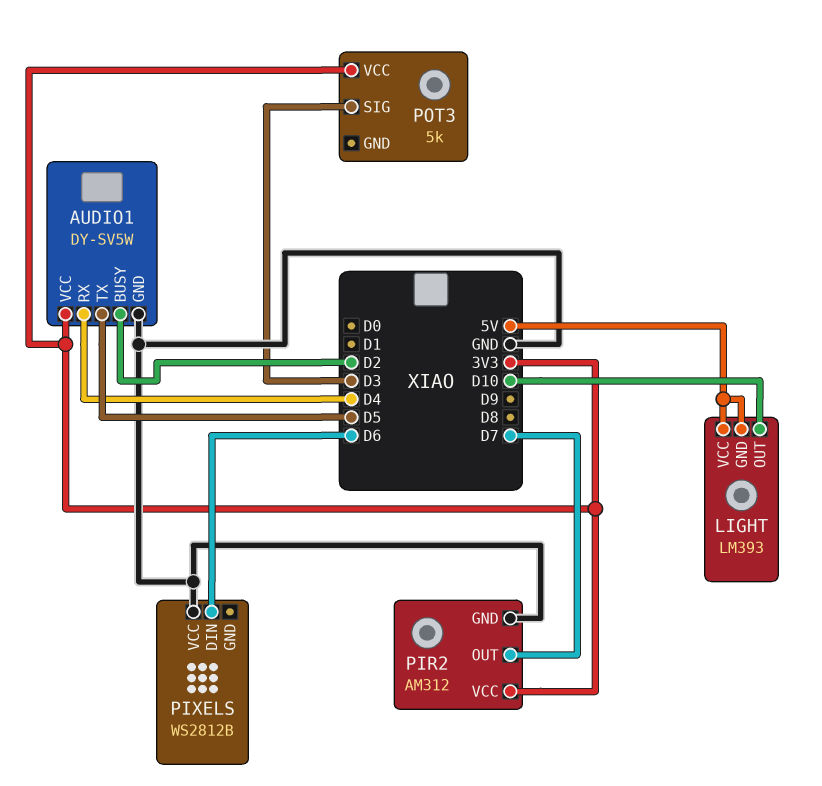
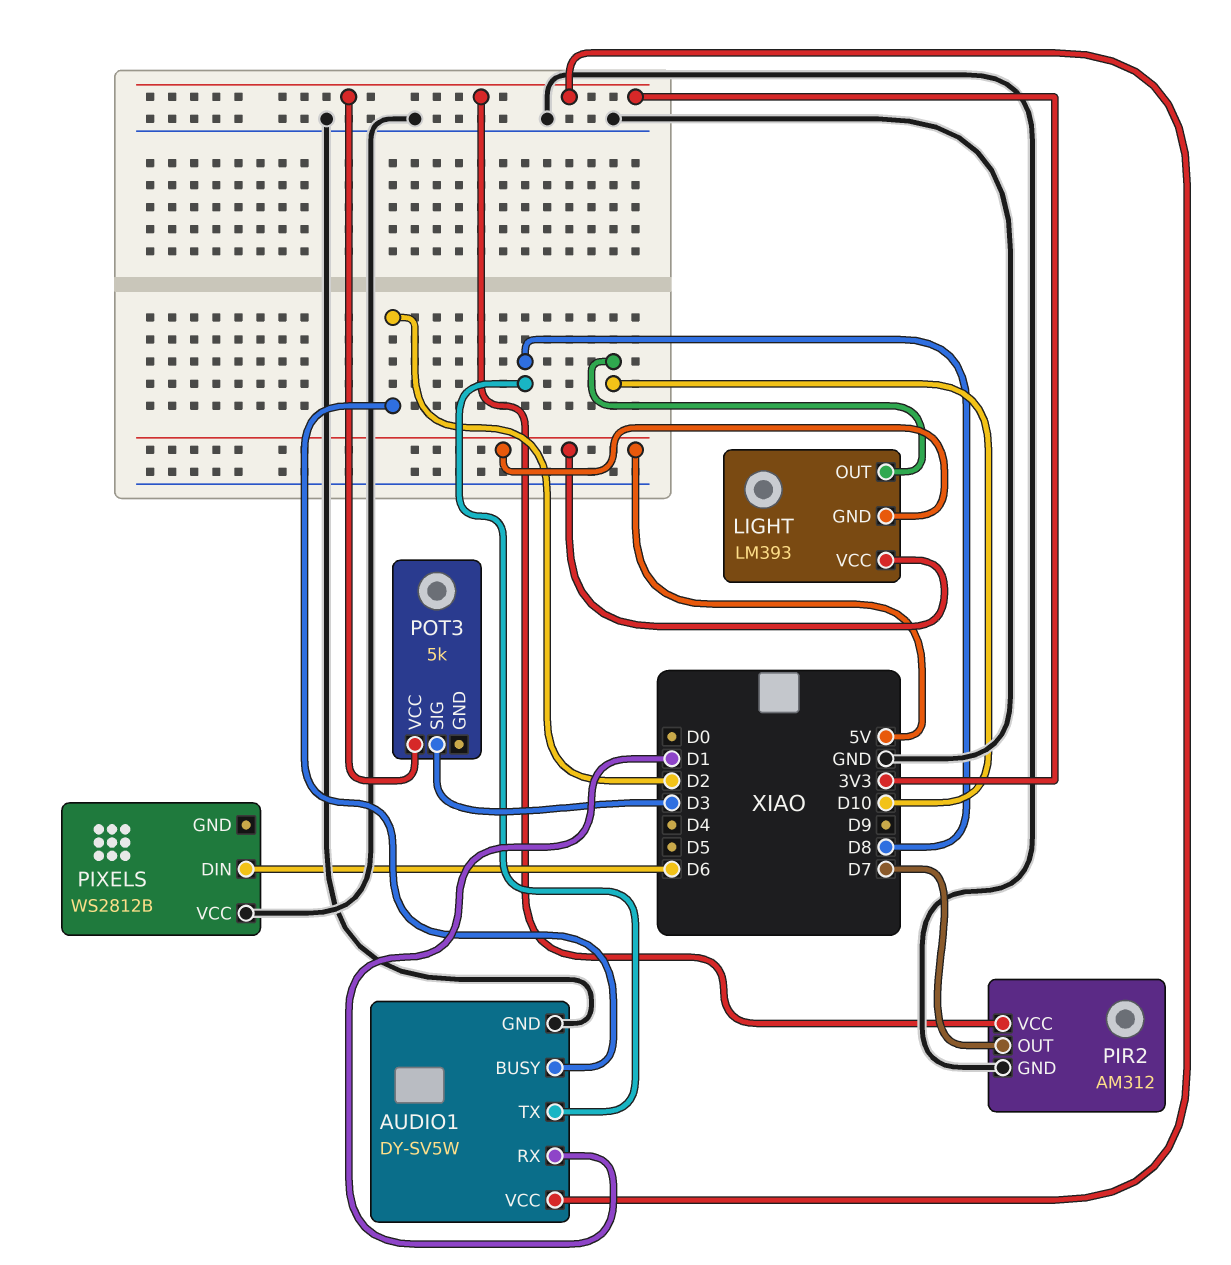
AUDIO1 pin RX: D4 -> D1
AUDIO1 pin TX: D5 -> D8

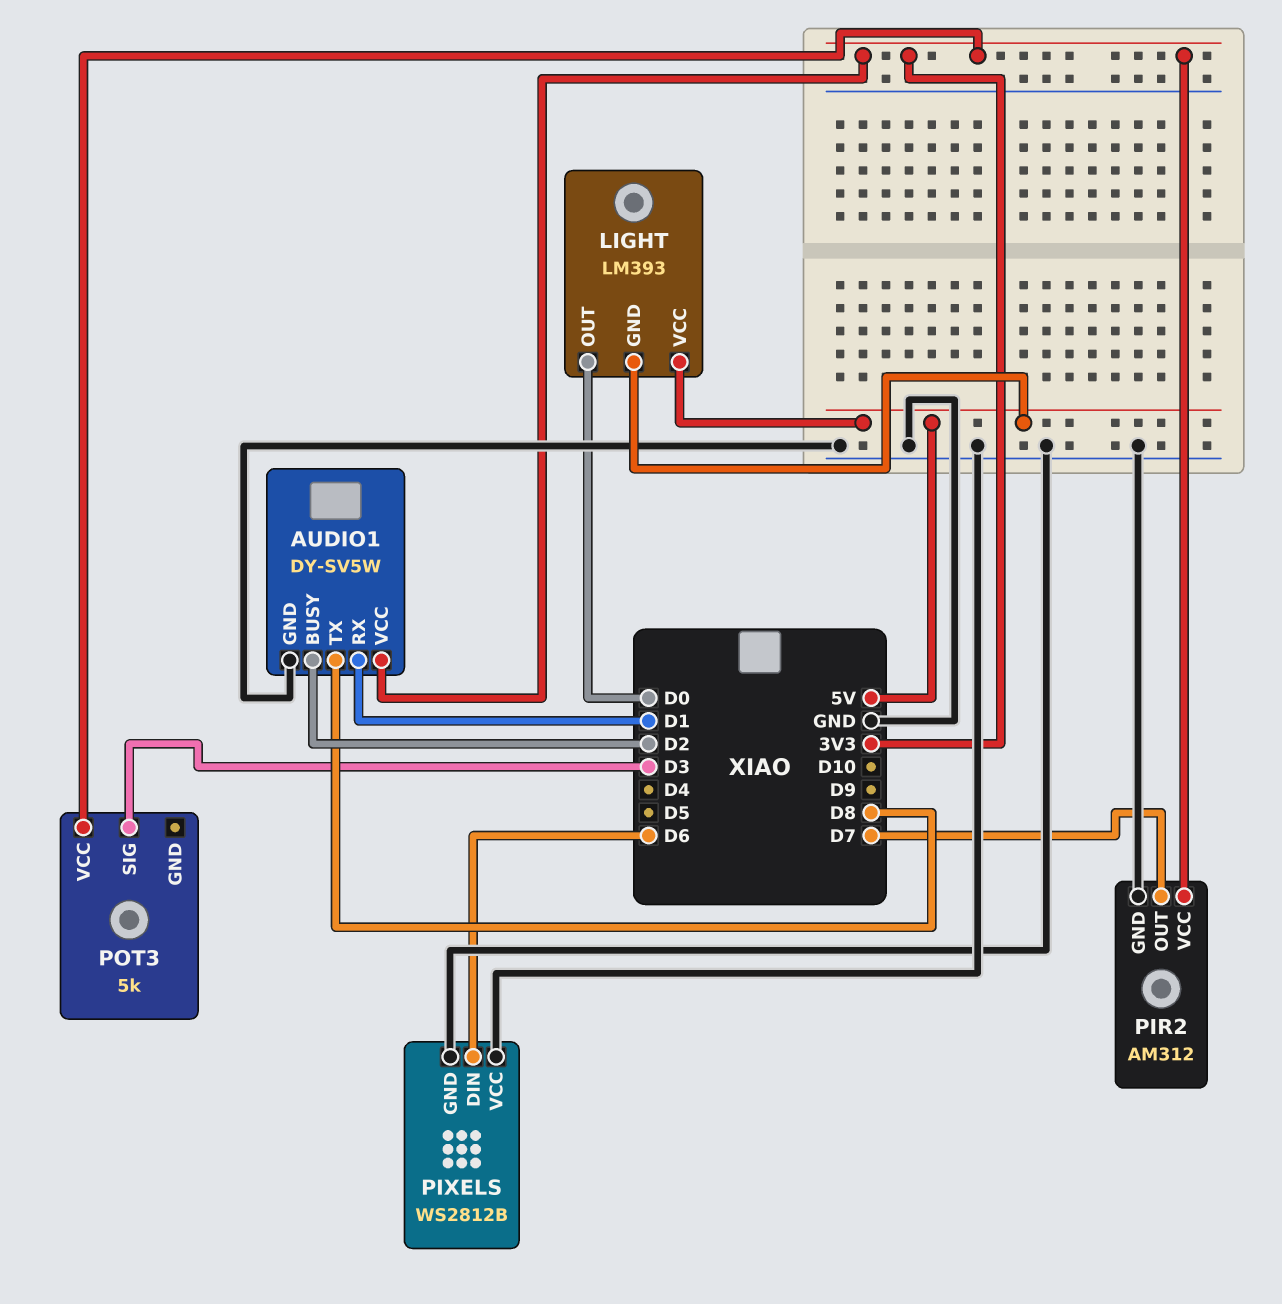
LIGHT pin OUT: D10 -> D0
PIXELS pin GND: none -> GND

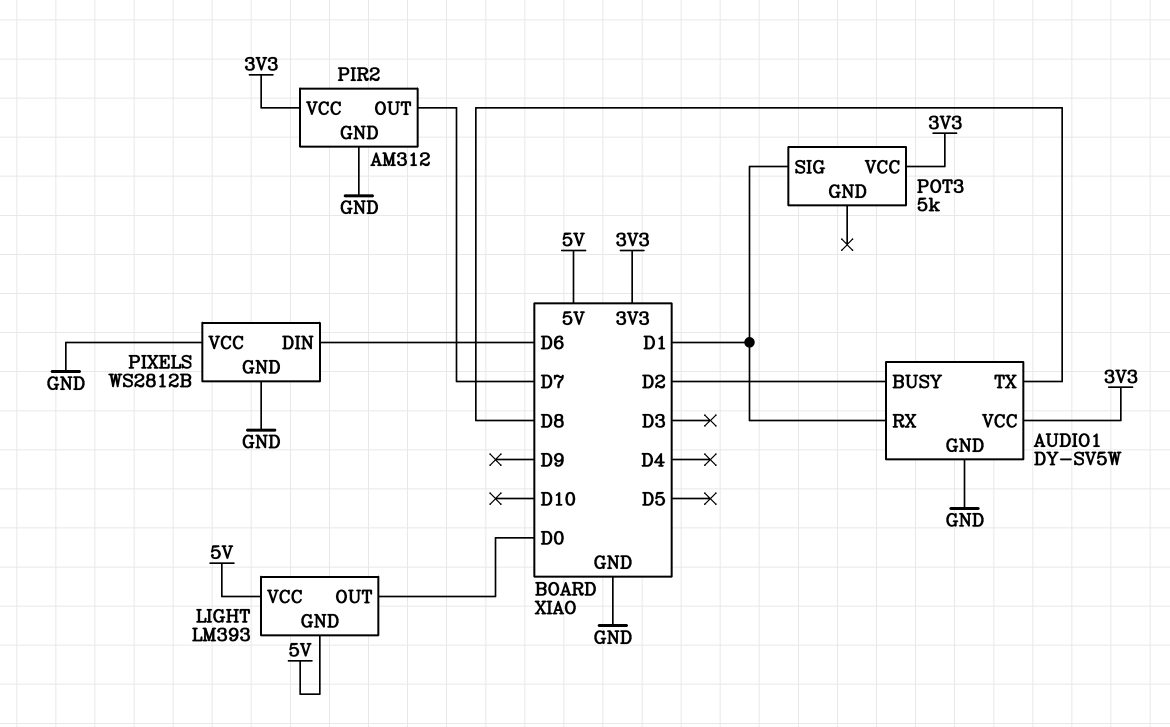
POT3 pin SIG: D3 -> D1

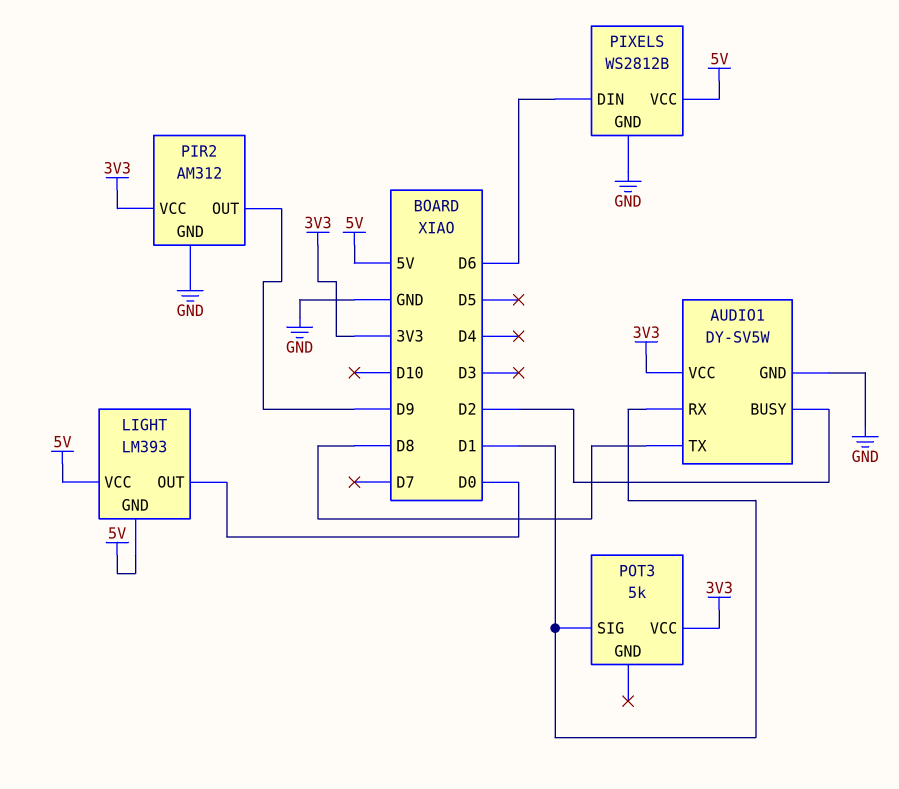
PIR2 pin OUT: D7 -> D9
PIXELS pin VCC: GND -> 5V

